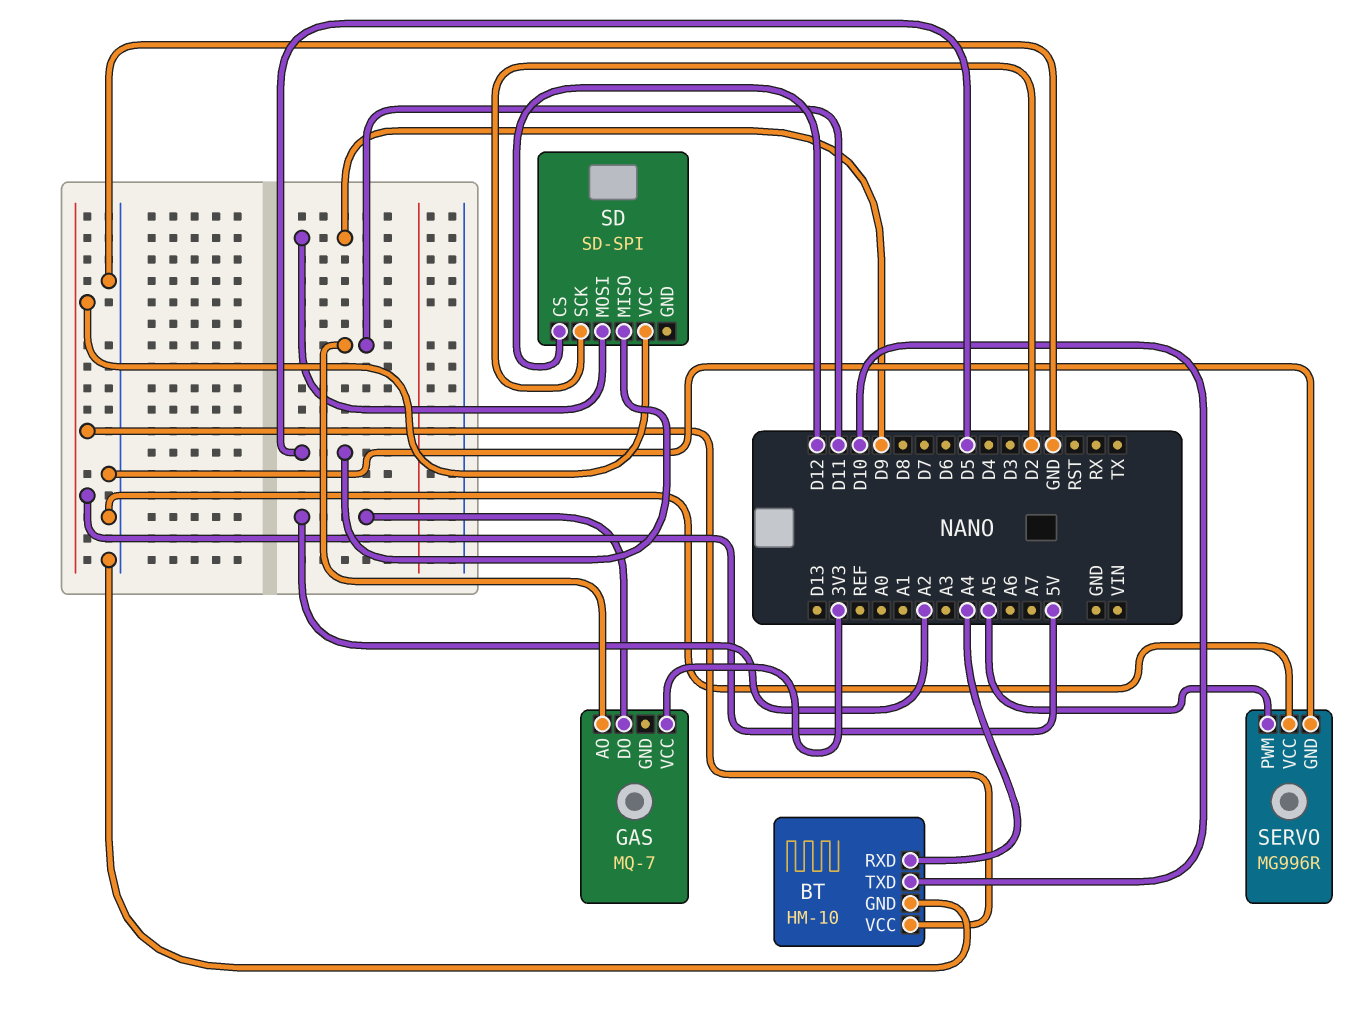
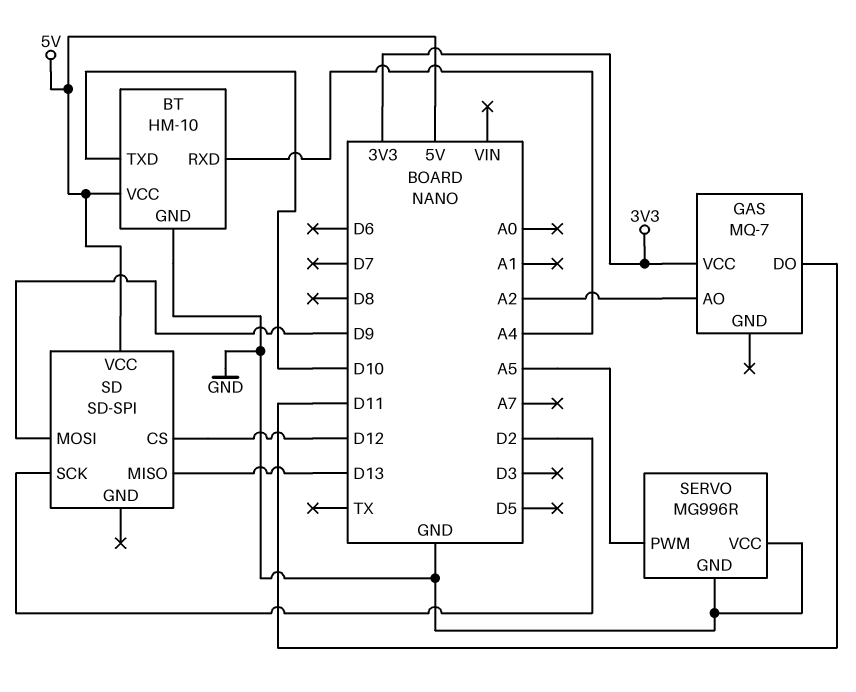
GAS pin AO: D11 -> A2
GAS pin DO: A2 -> D11
SD pin MISO: D5 -> D13

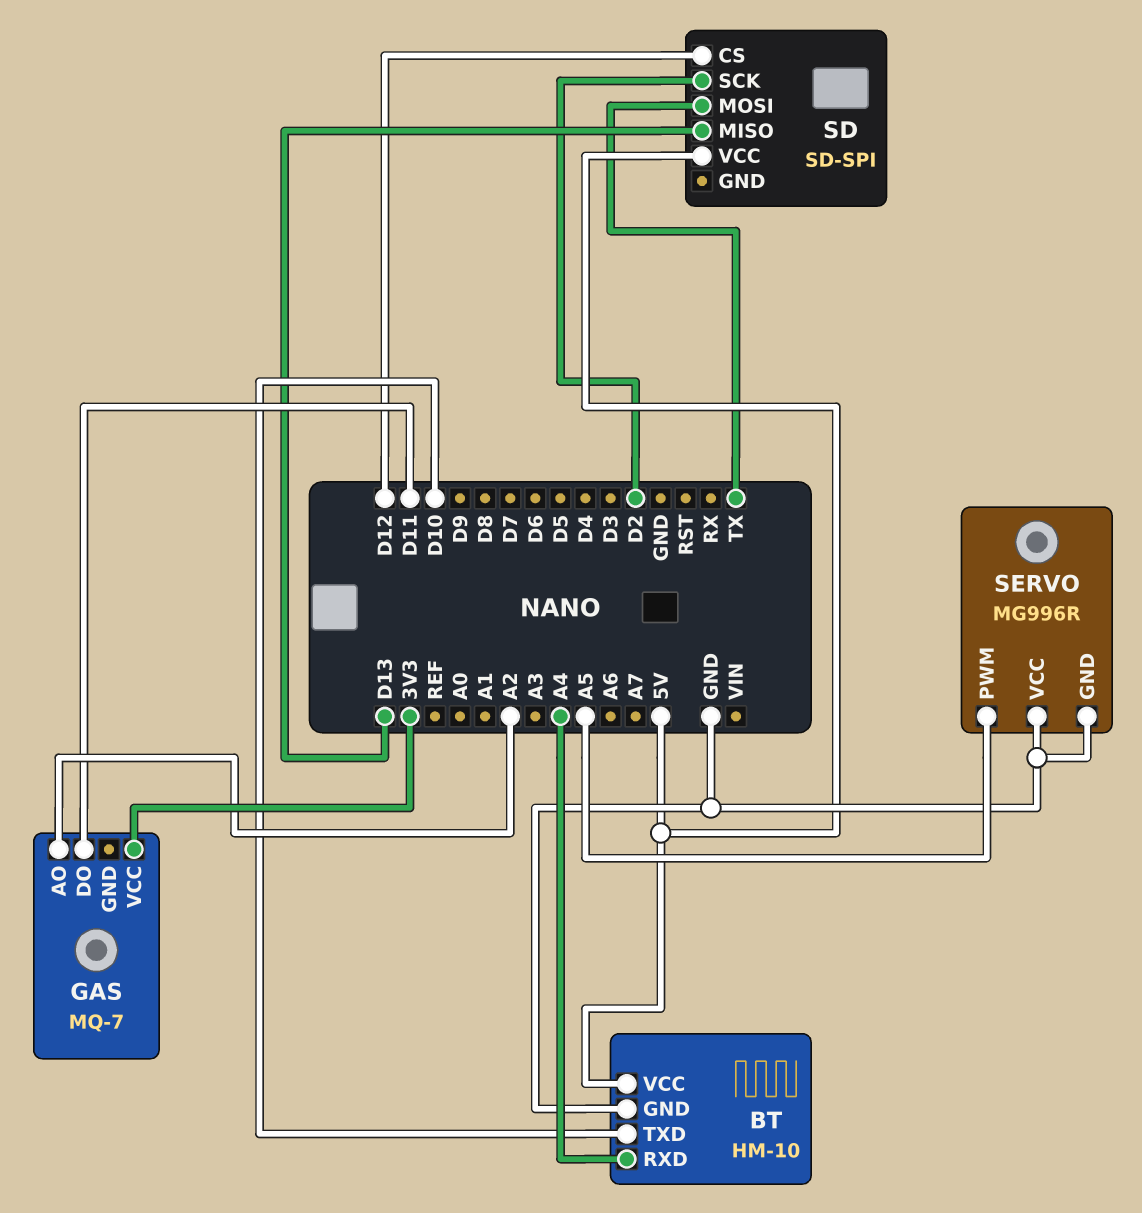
SD pin MOSI: D9 -> TX

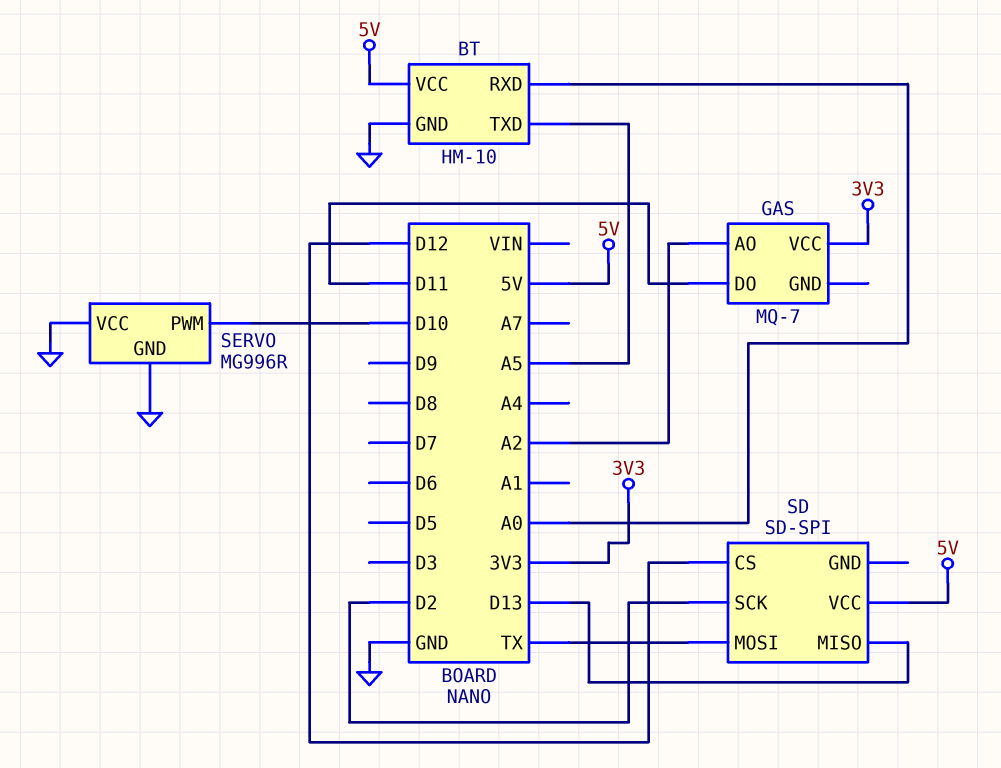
BT pin RXD: A4 -> A0
BT pin TXD: D10 -> A5
SERVO pin PWM: A5 -> D10

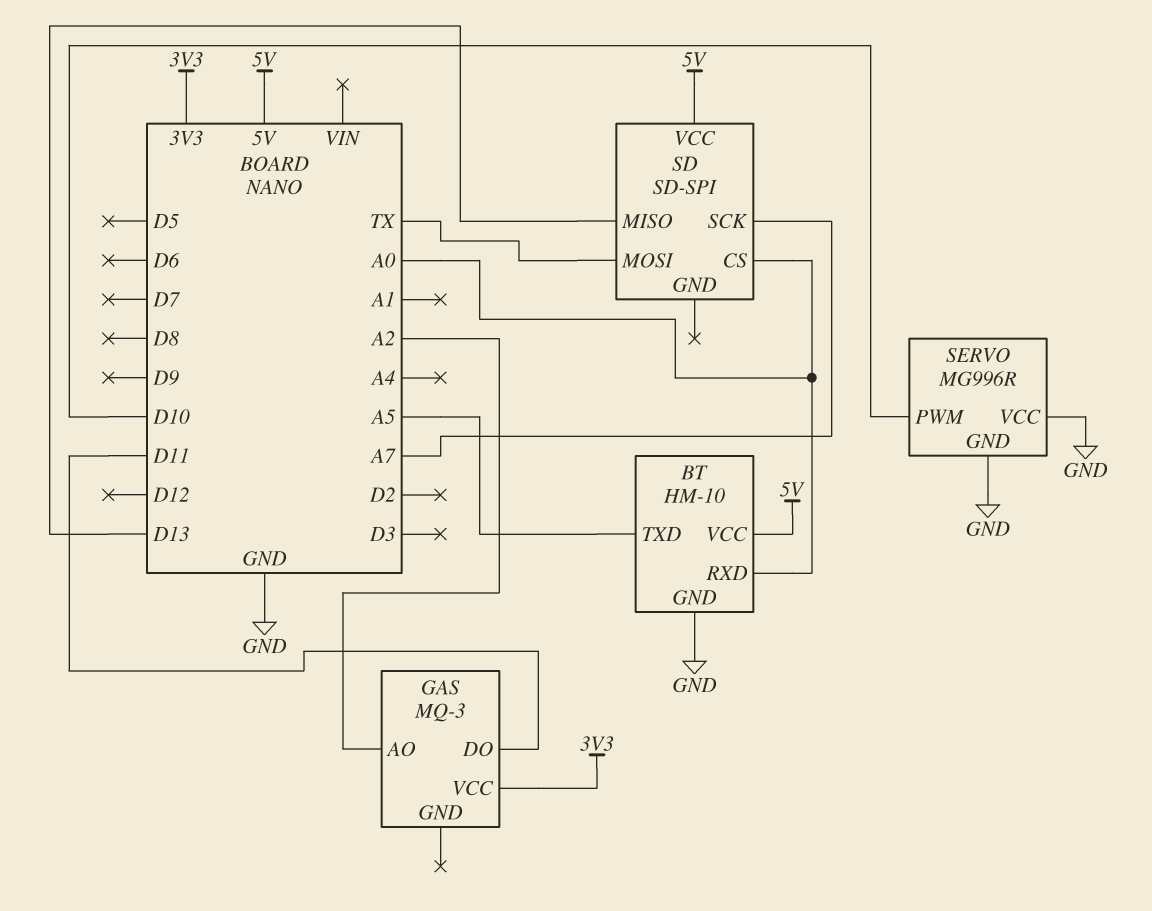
GAS: MQ-7 -> MQ-3
SD pin CS: D12 -> A0
SD pin SCK: D2 -> A7

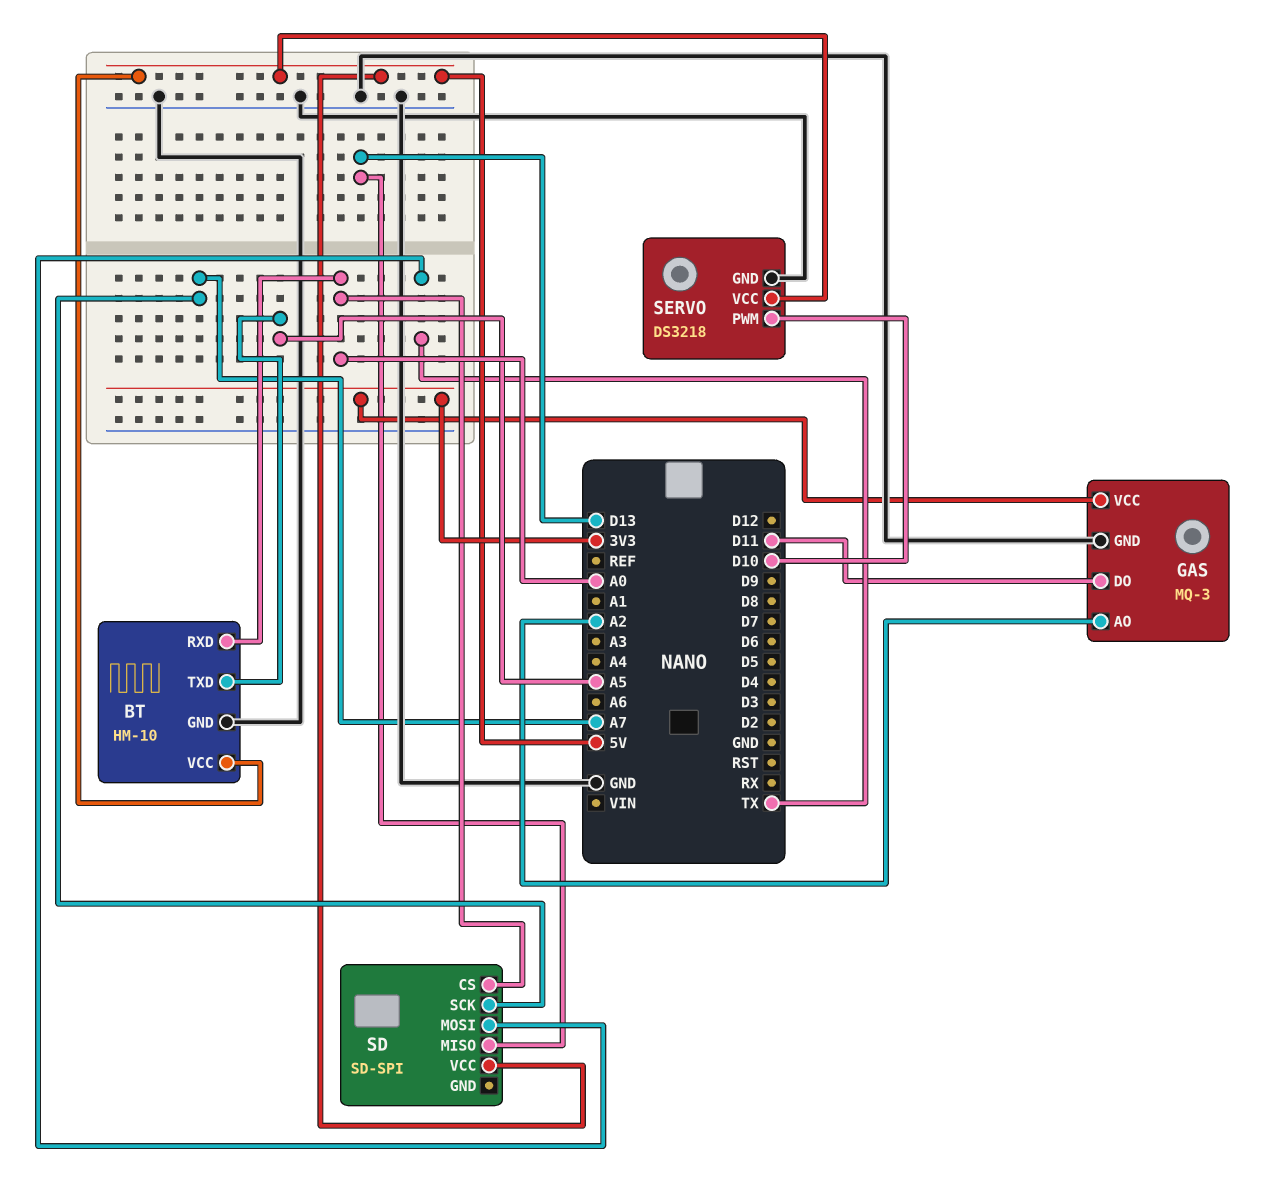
GAS pin GND: none -> GND
SERVO: MG996R -> DS3218
SERVO pin VCC: GND -> 5V

